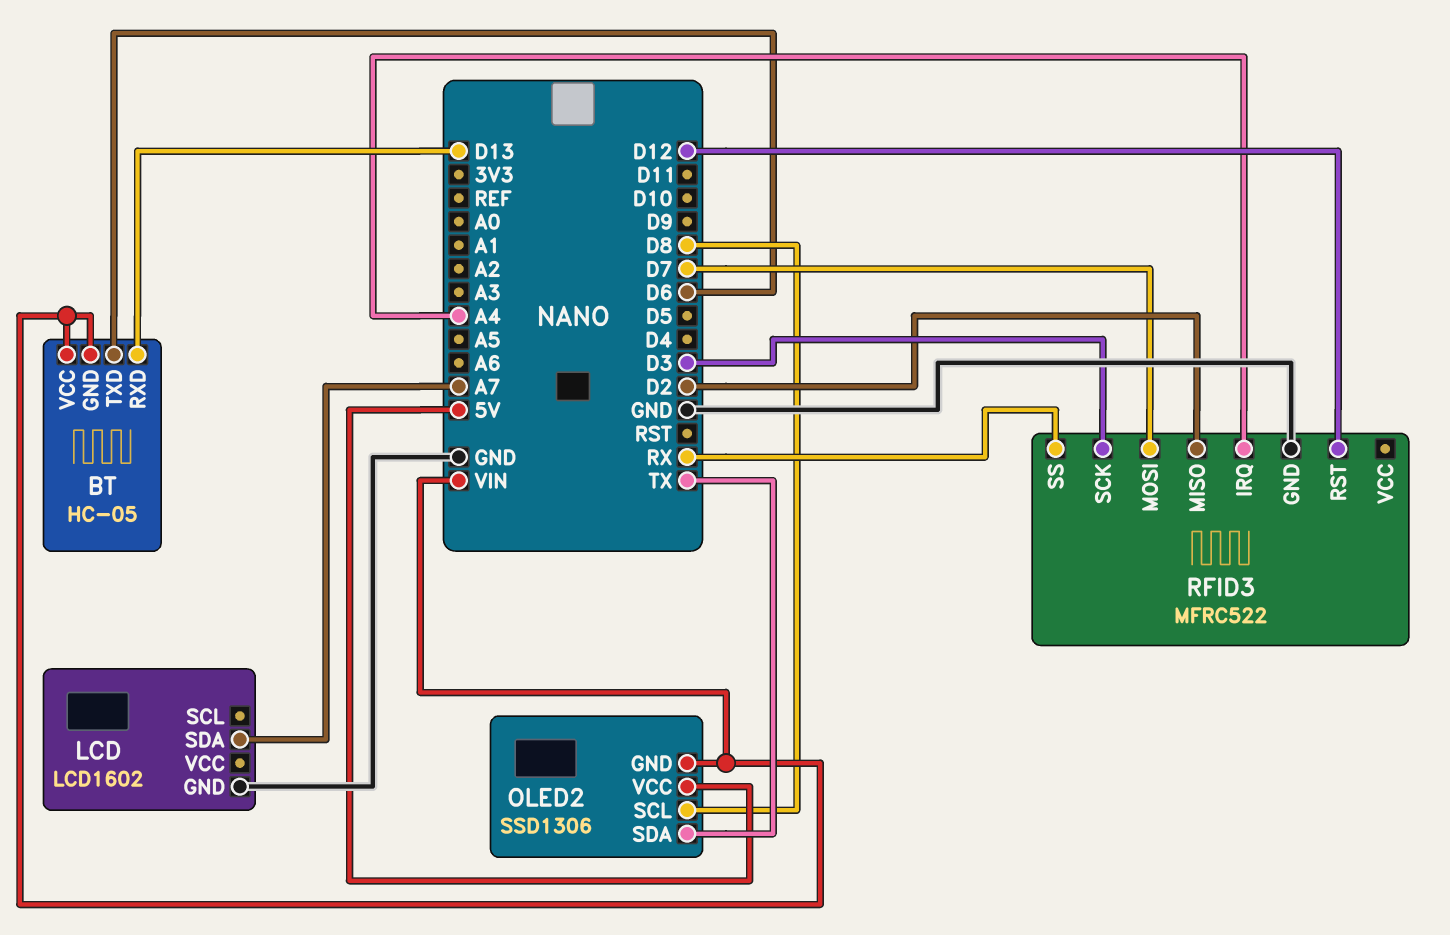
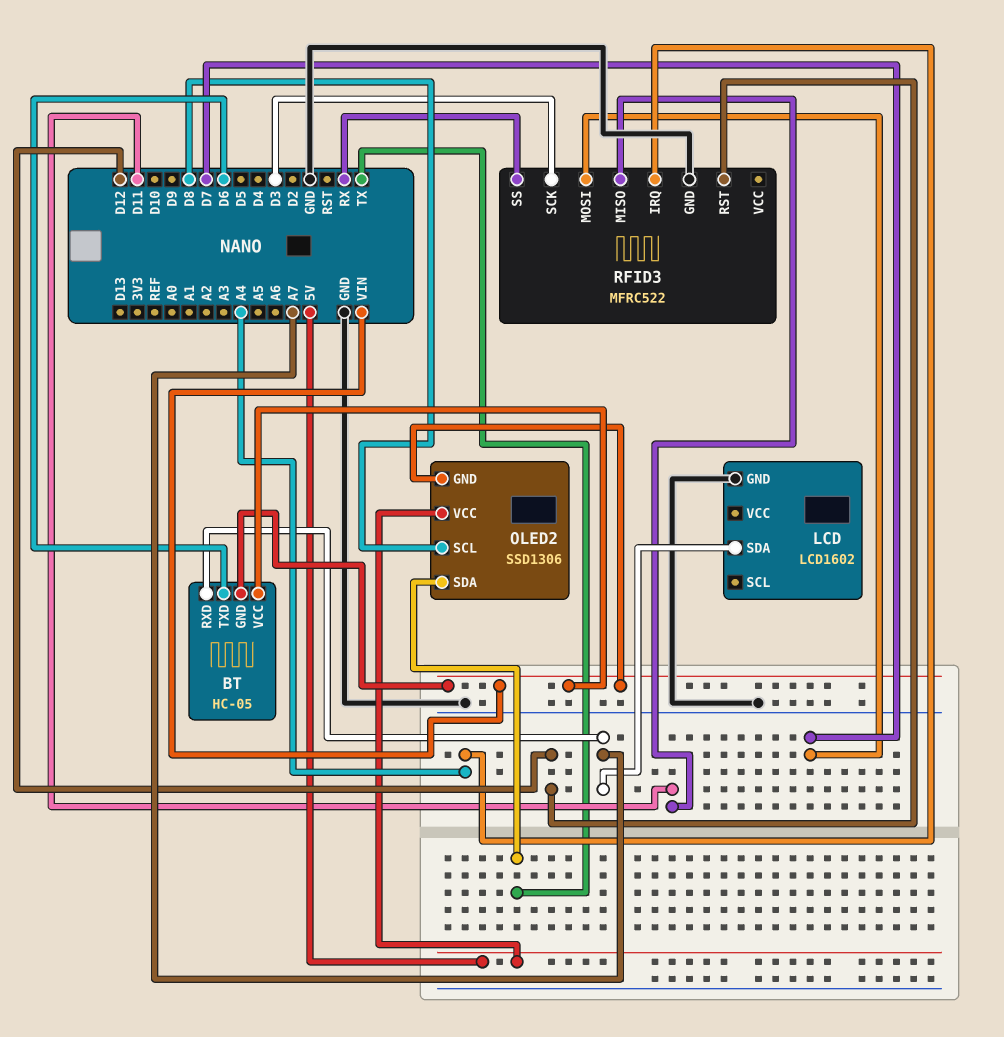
BT pin RXD: D13 -> A7
RFID3 pin MISO: D2 -> D11

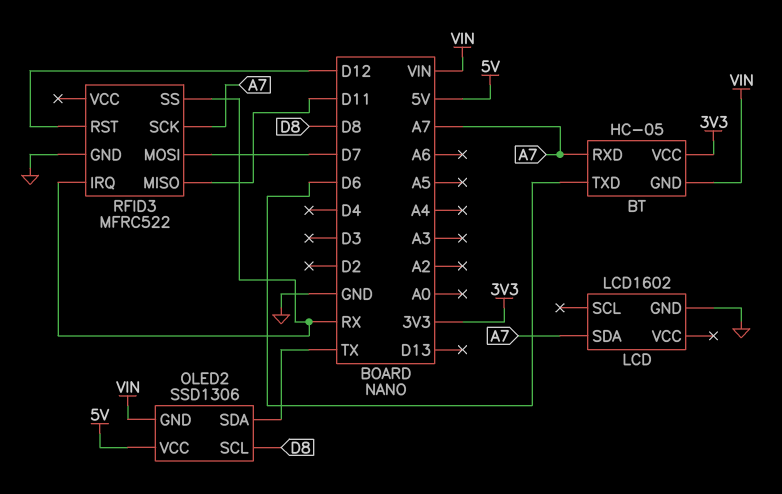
BT pin VCC: VIN -> 3V3
RFID3 pin IRQ: A4 -> RX
RFID3 pin SCK: D3 -> A7

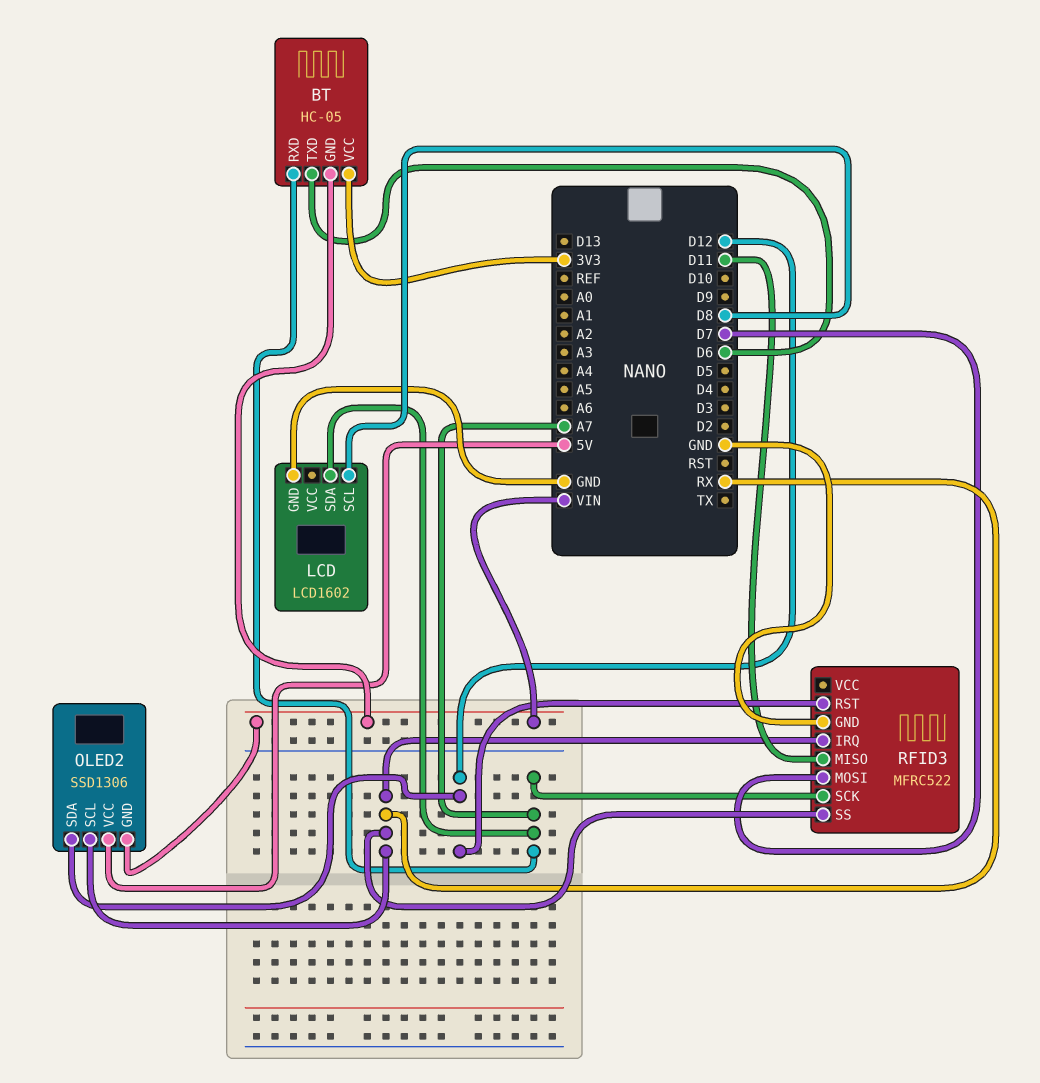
LCD pin SCL: none -> D8
OLED2 pin SCL: D8 -> RX
OLED2 pin SDA: TX -> D12

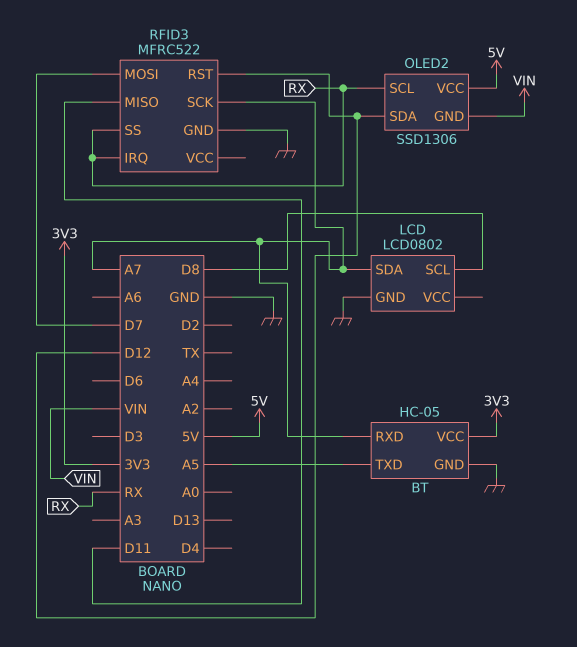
BT pin GND: VIN -> GND
BT pin TXD: D6 -> A5
LCD: LCD1602 -> LCD0802

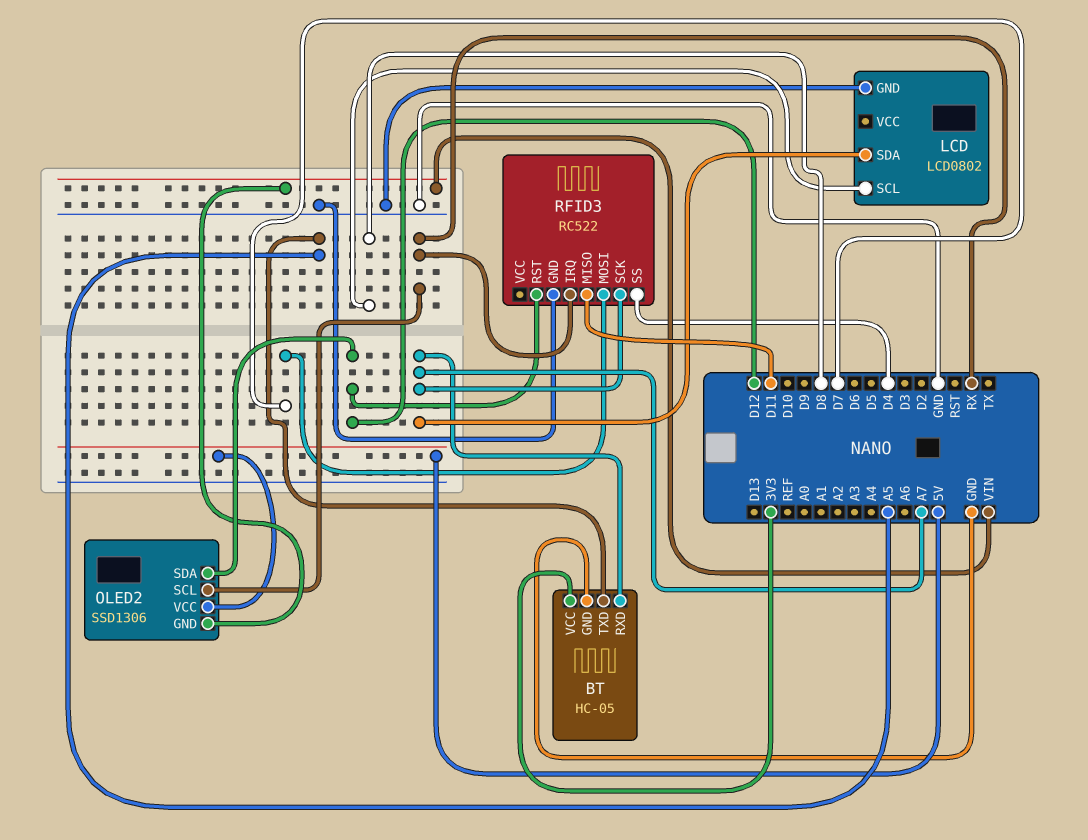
RFID3: MFRC522 -> RC522
RFID3 pin SS: RX -> D4

